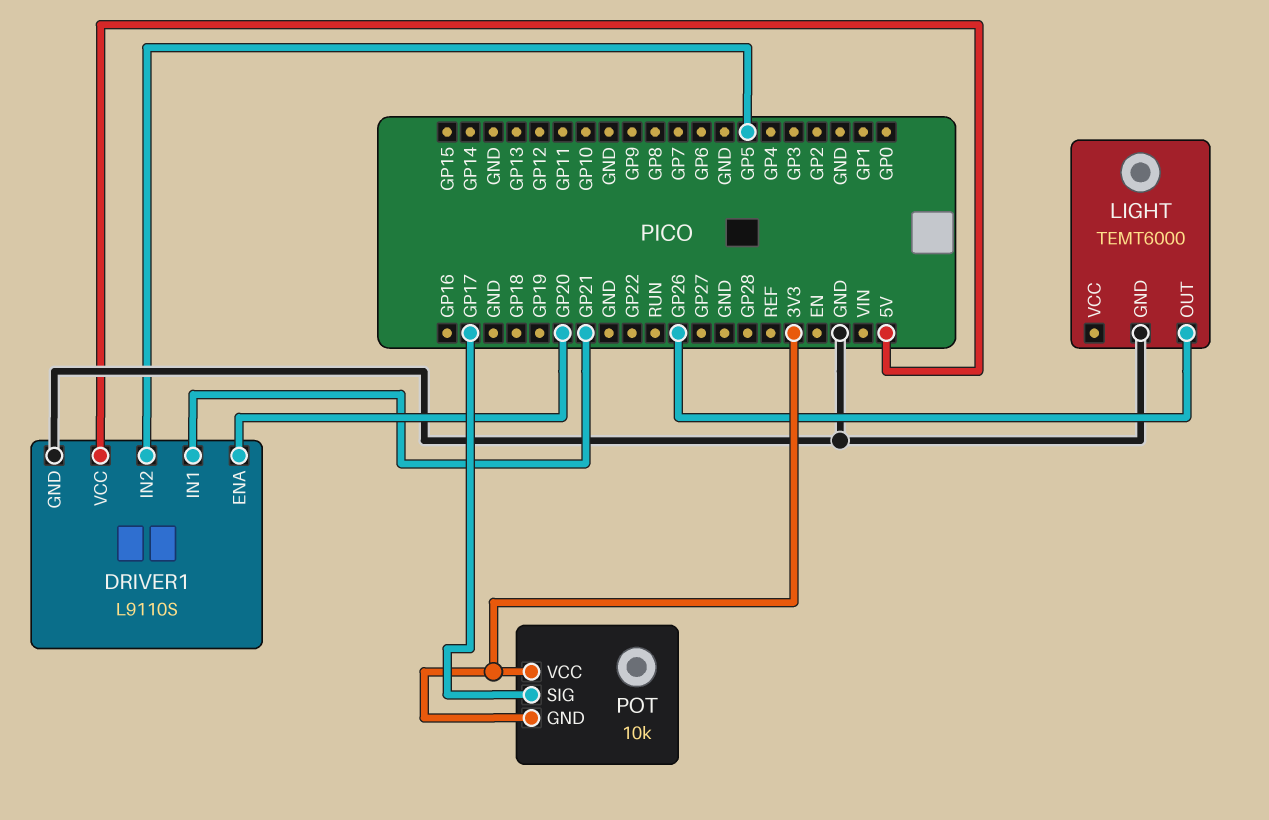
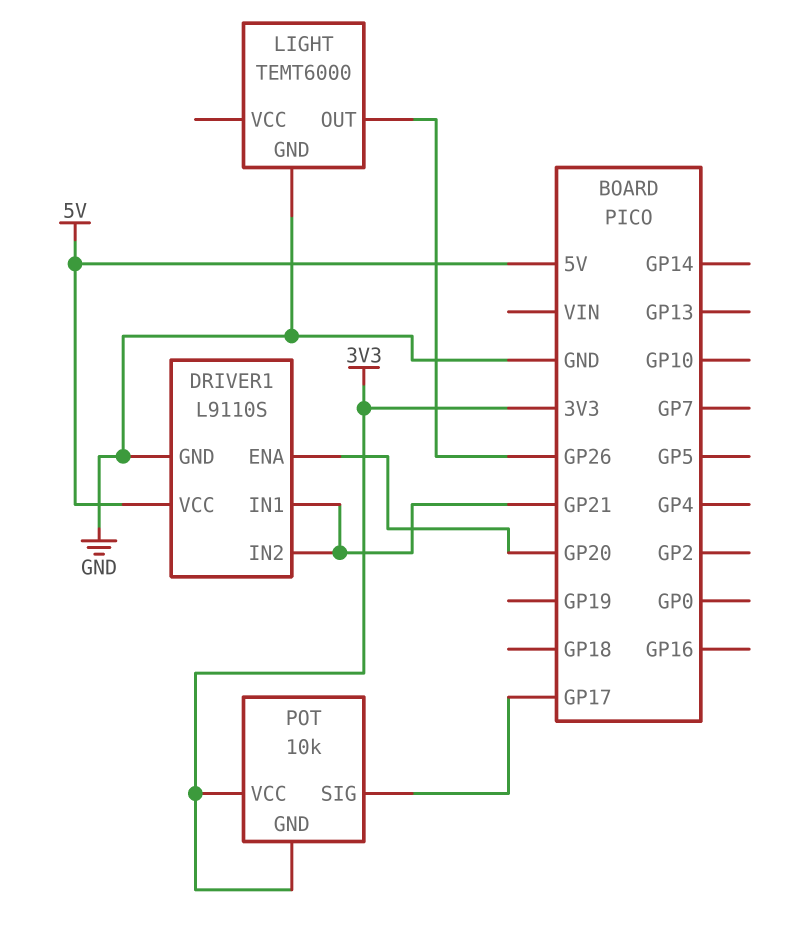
DRIVER1 pin IN2: GP5 -> GP21

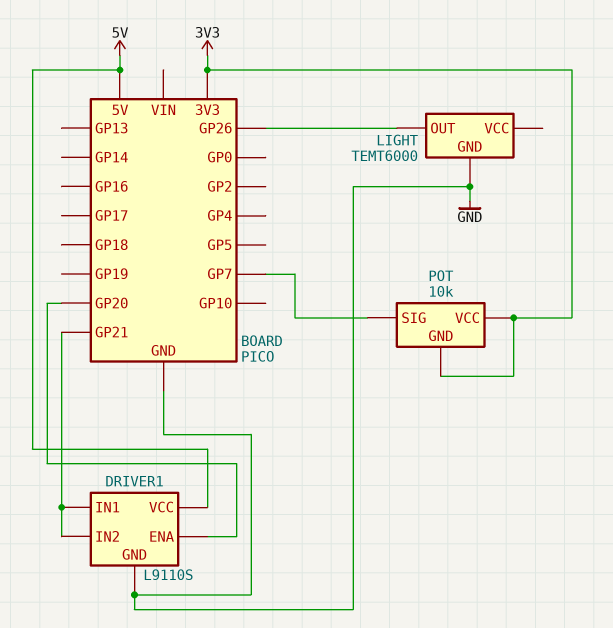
POT pin SIG: GP17 -> GP7

